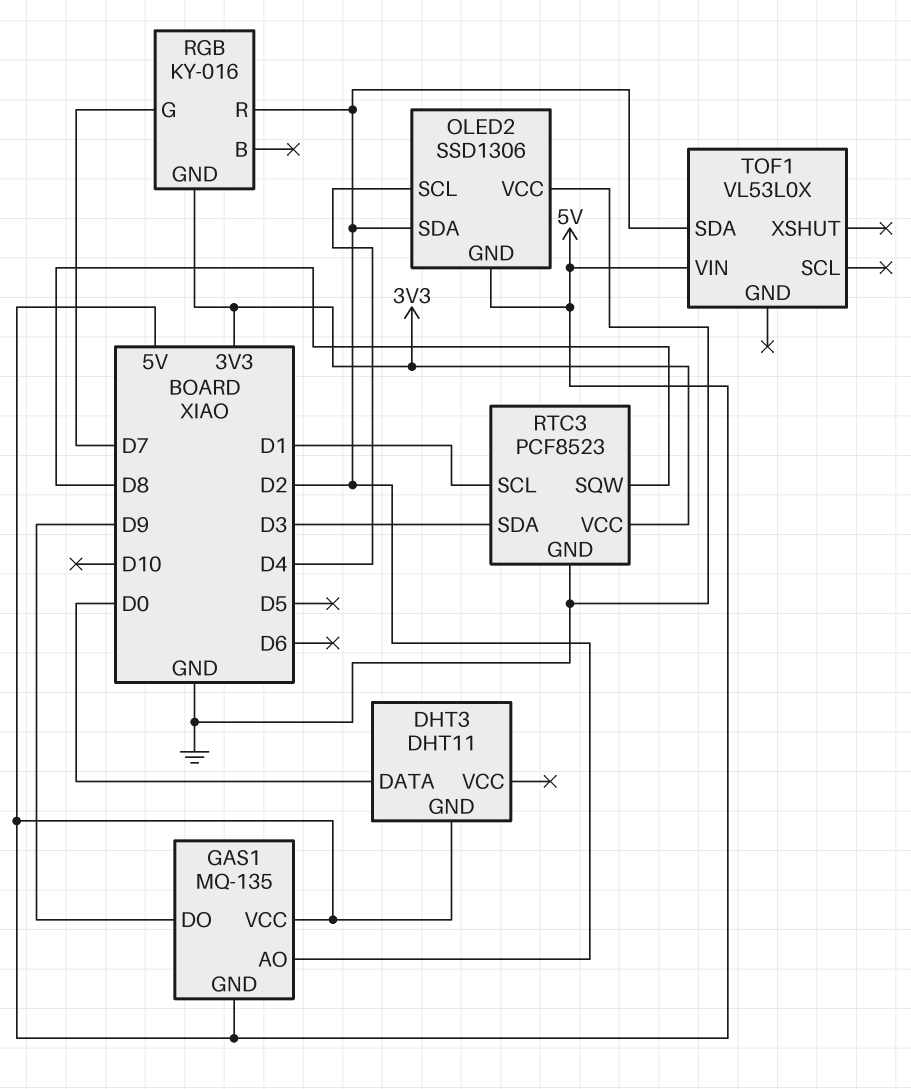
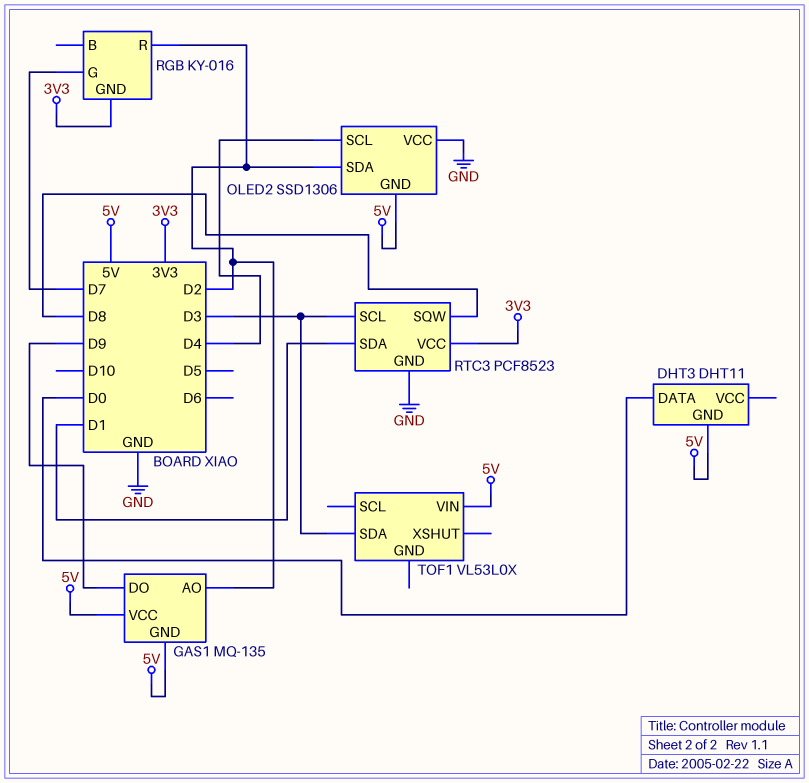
RTC3 pin SCL: D1 -> D3
RTC3 pin SDA: D3 -> D1
TOF1 pin SDA: D2 -> D3

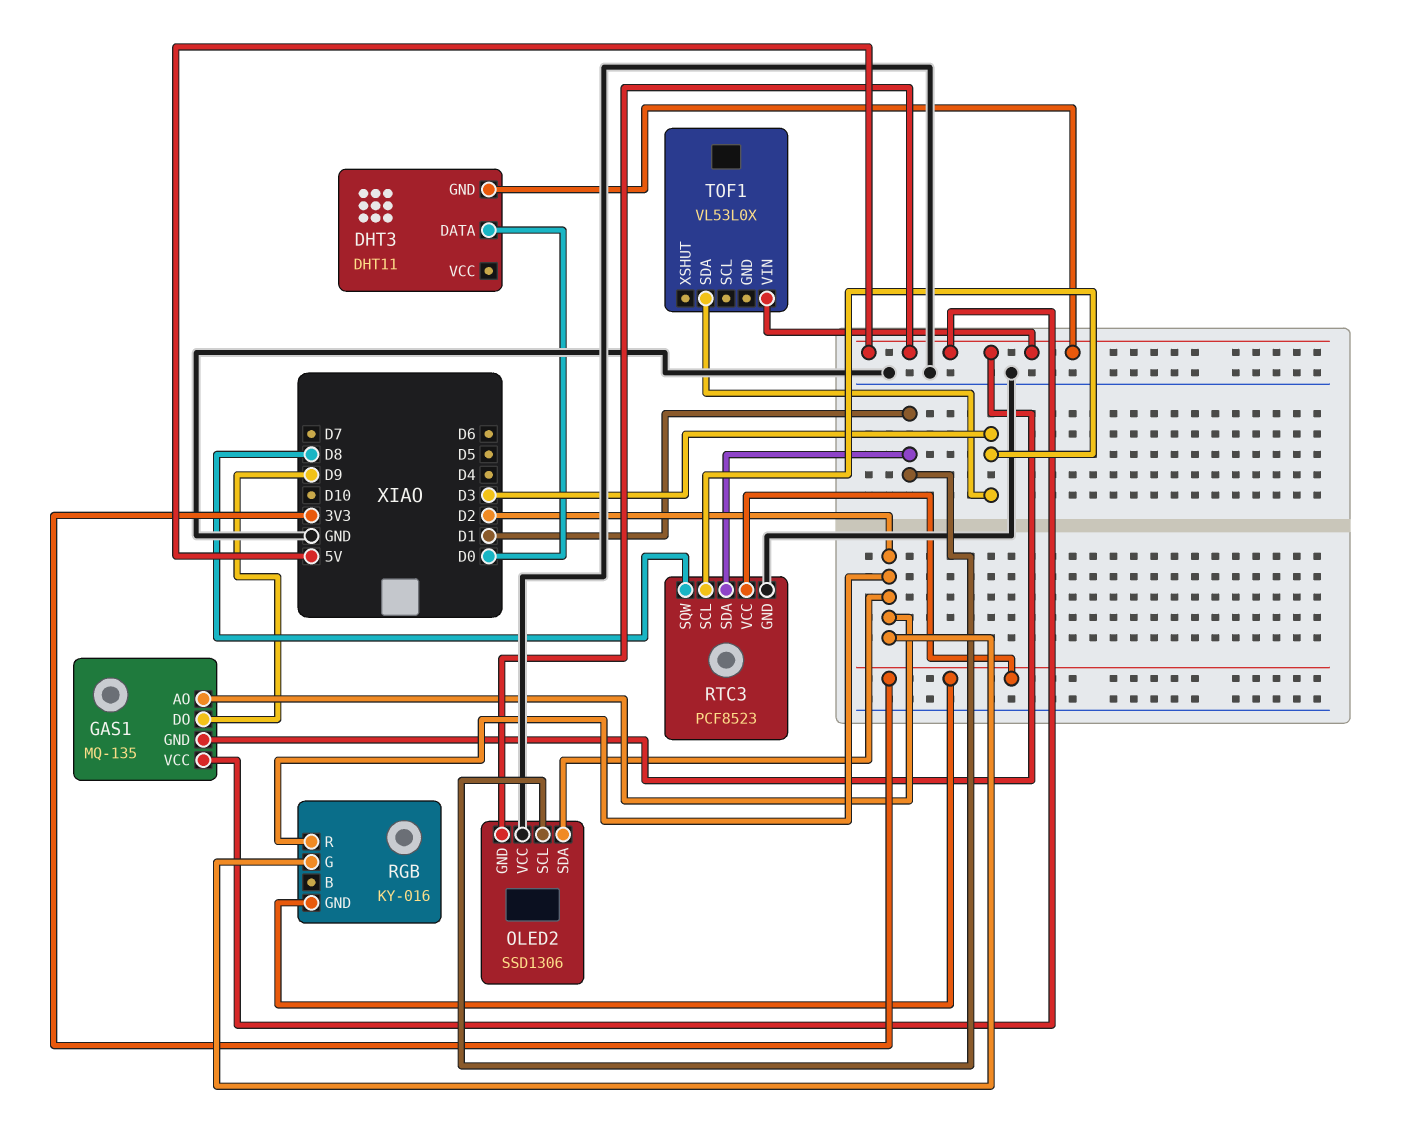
OLED2 pin SCL: D4 -> D1
RGB pin G: D7 -> D2

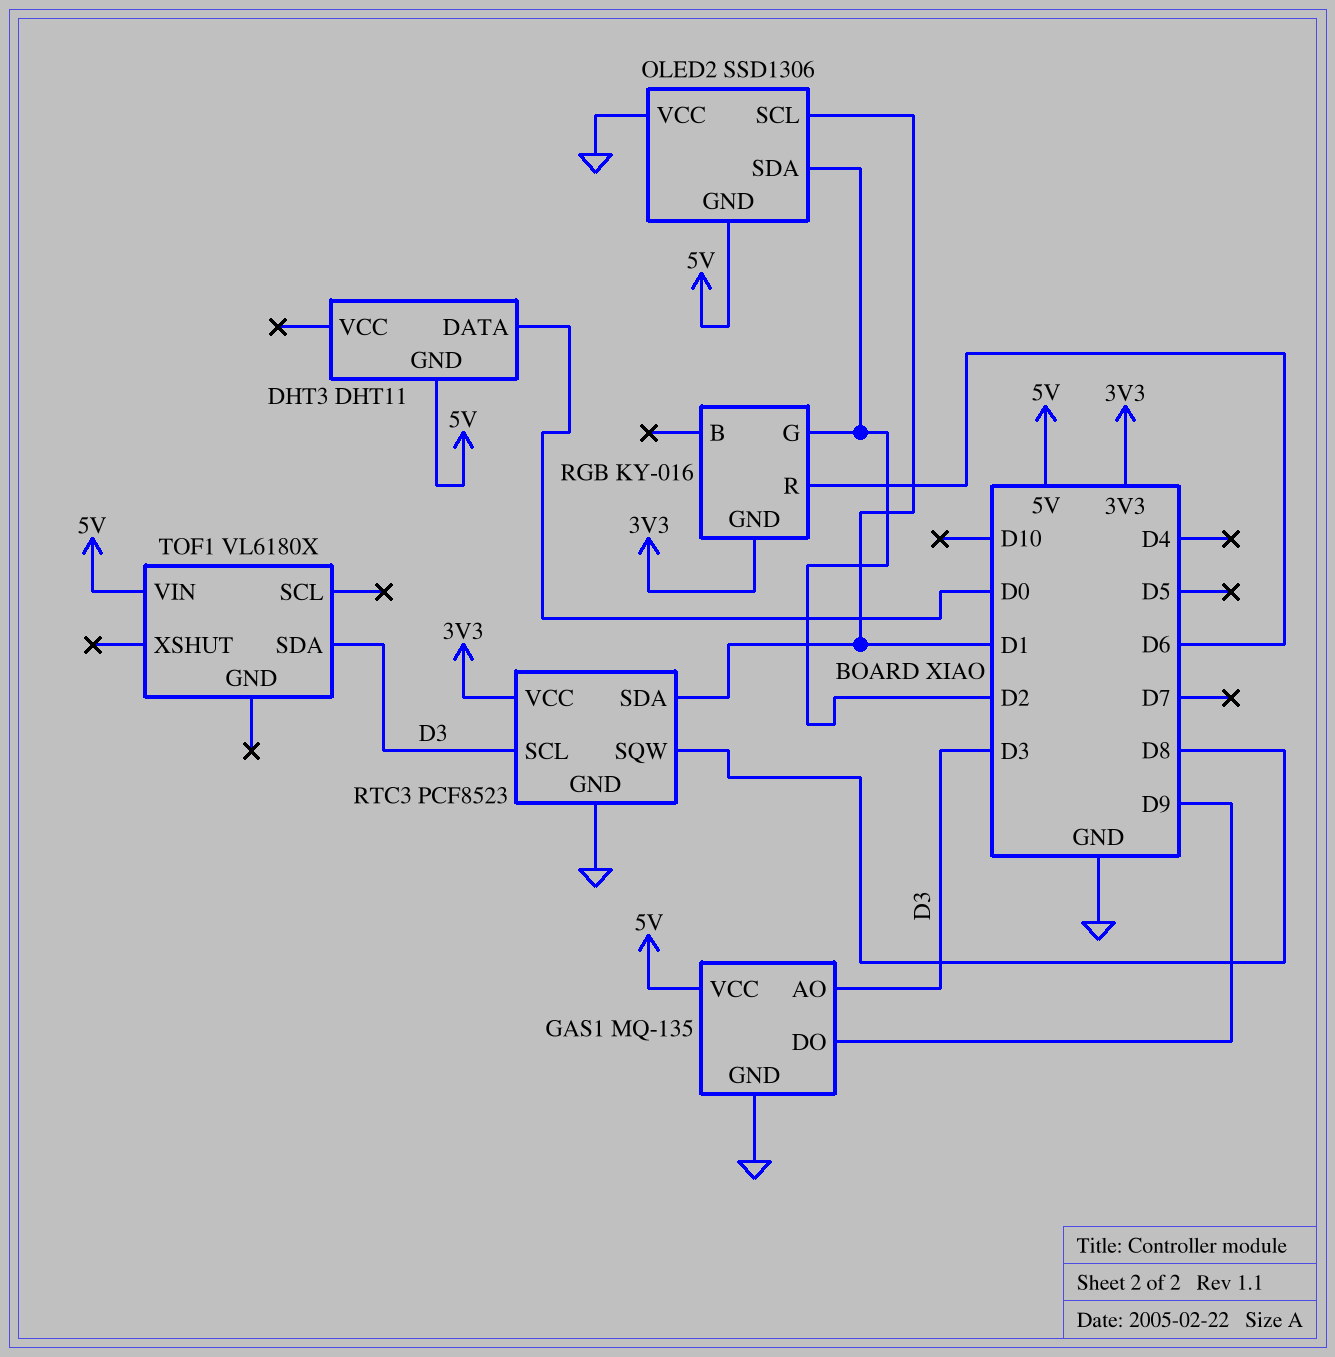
GAS1 pin AO: D2 -> D3
GAS1 pin GND: 5V -> GND
RGB pin R: D2 -> D6
TOF1: VL53L0X -> VL6180X

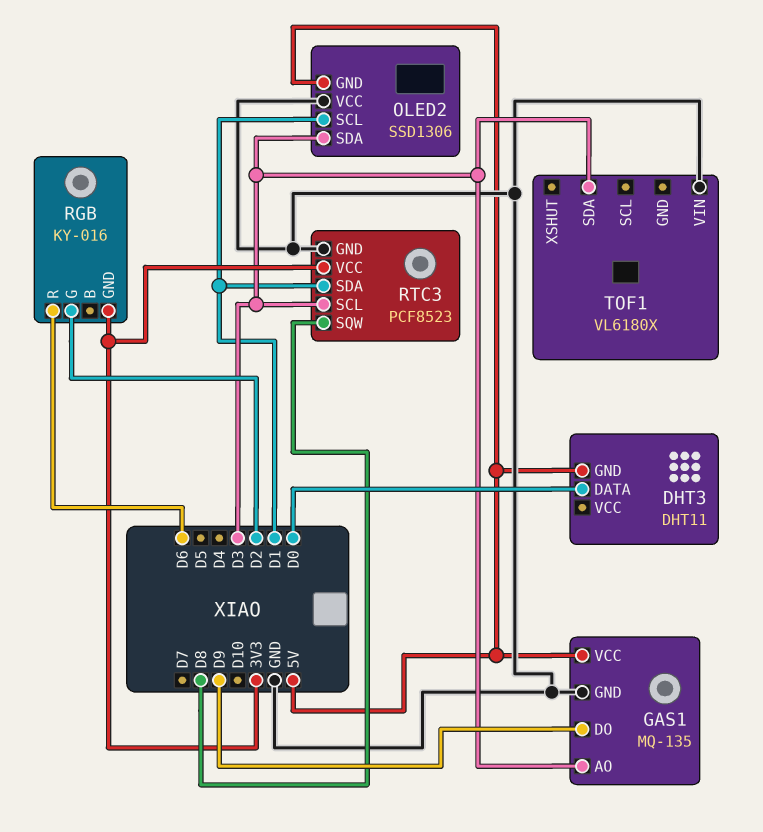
OLED2 pin SDA: D2 -> D3
TOF1 pin VIN: 5V -> GND

